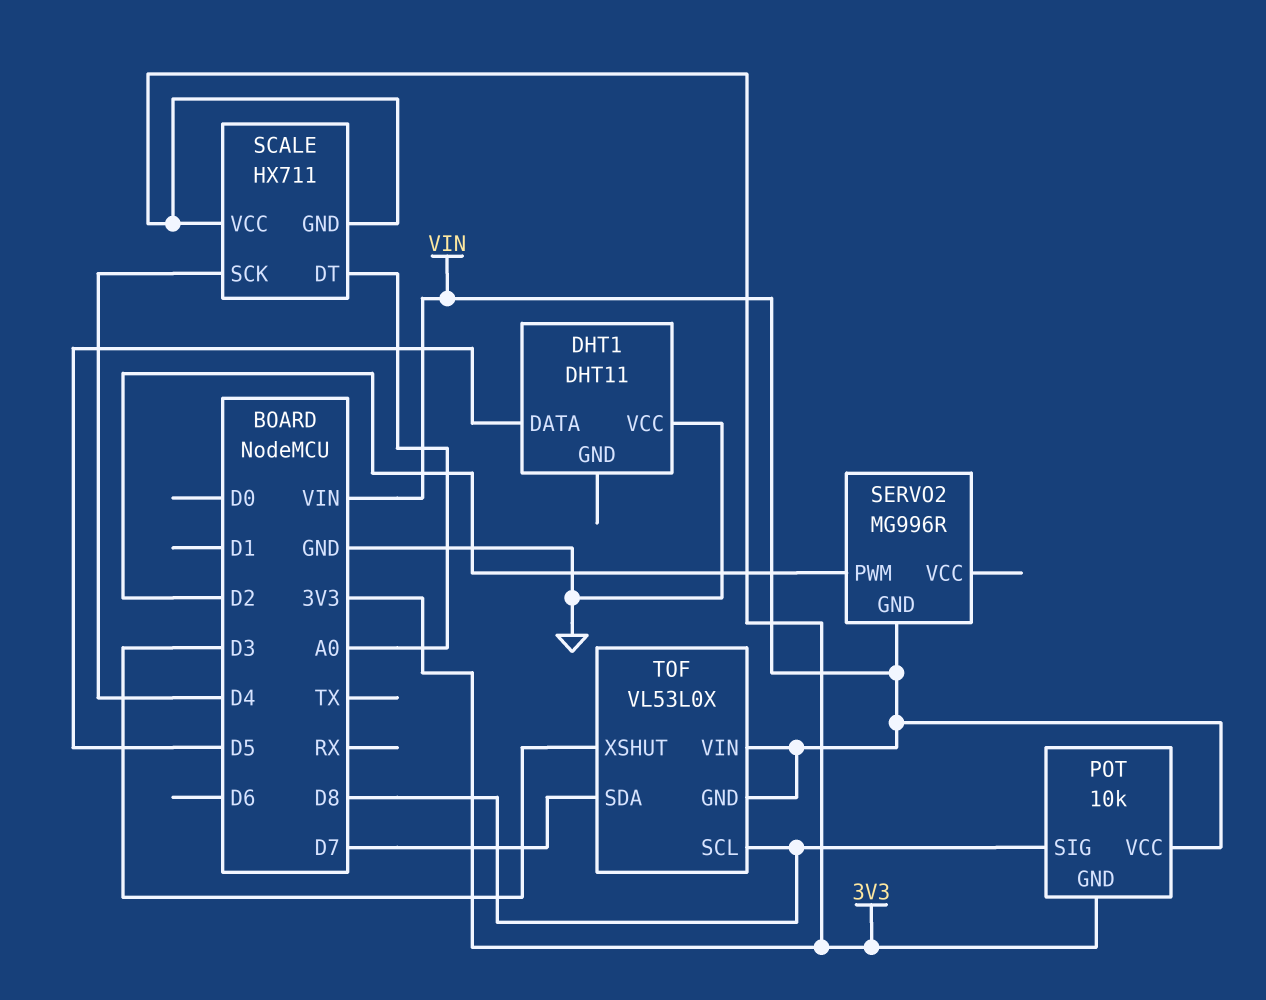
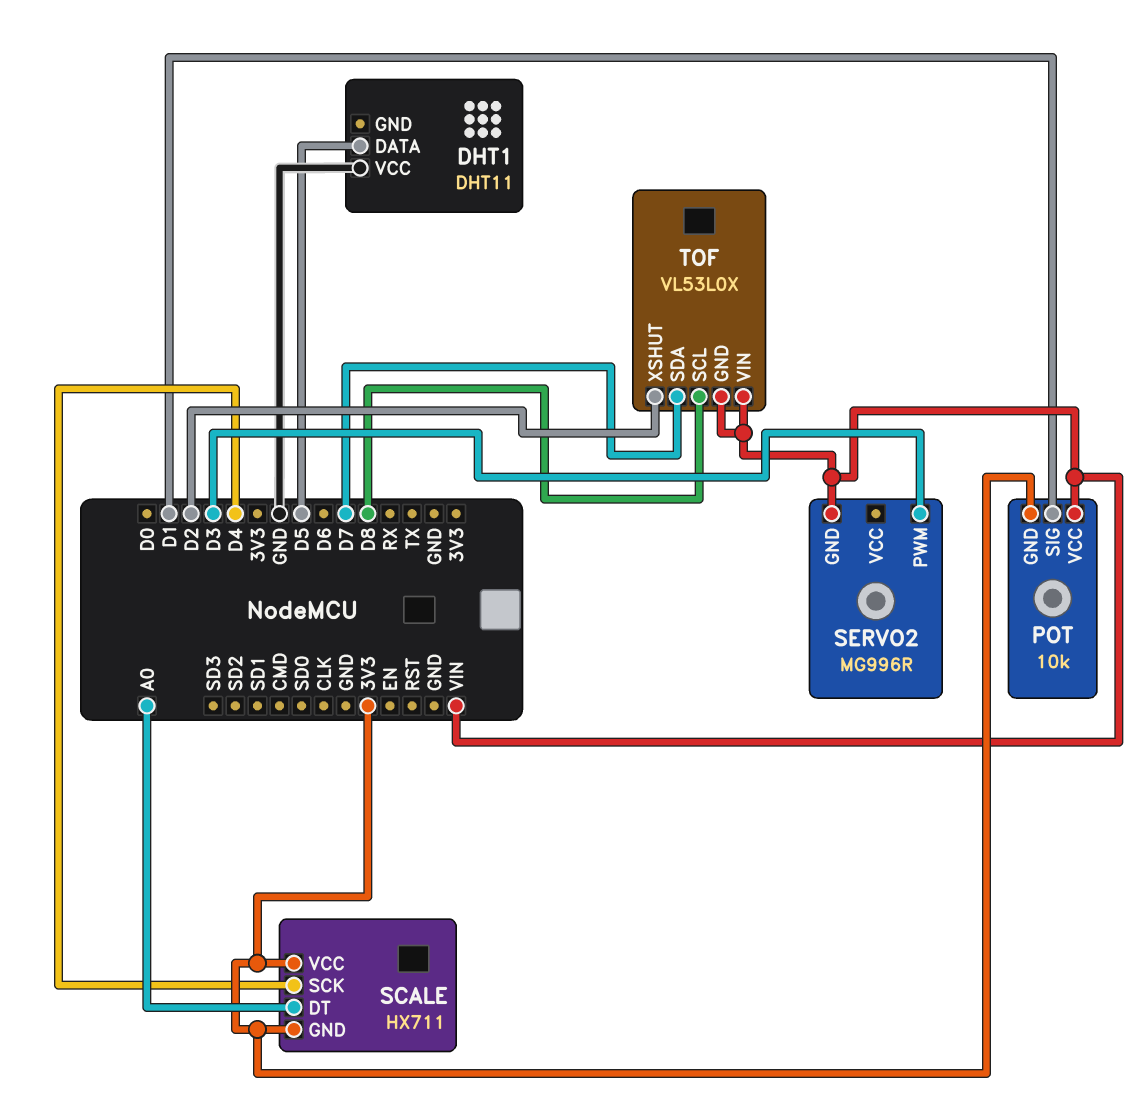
POT pin SIG: D8 -> D1
SERVO2 pin PWM: D2 -> D3
TOF pin XSHUT: D3 -> D2

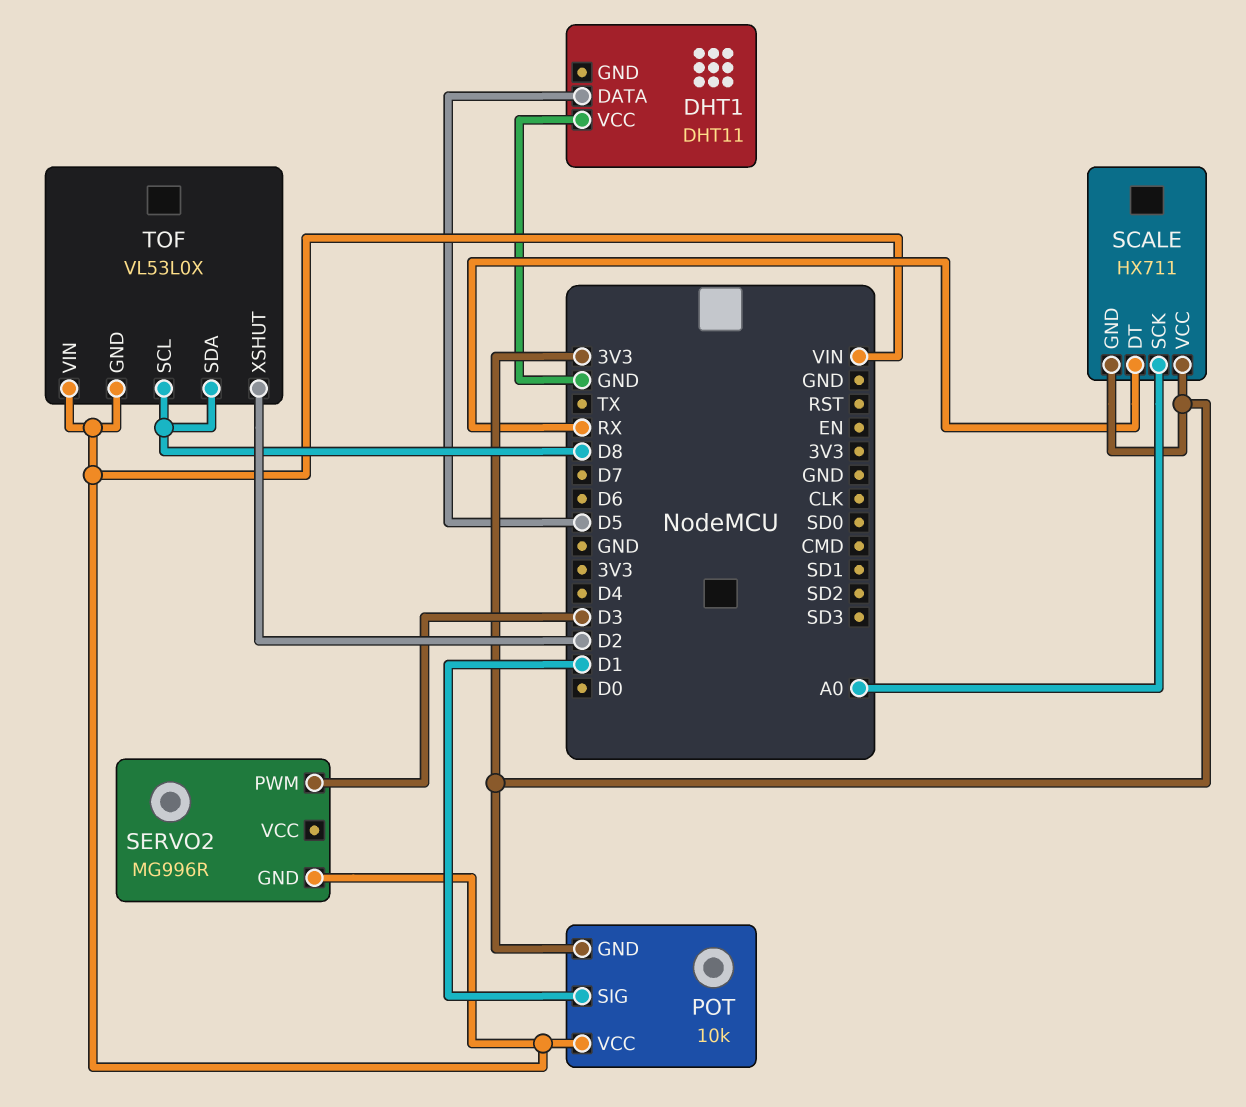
SCALE pin DT: A0 -> RX
SCALE pin SCK: D4 -> A0
TOF pin SDA: D7 -> D8

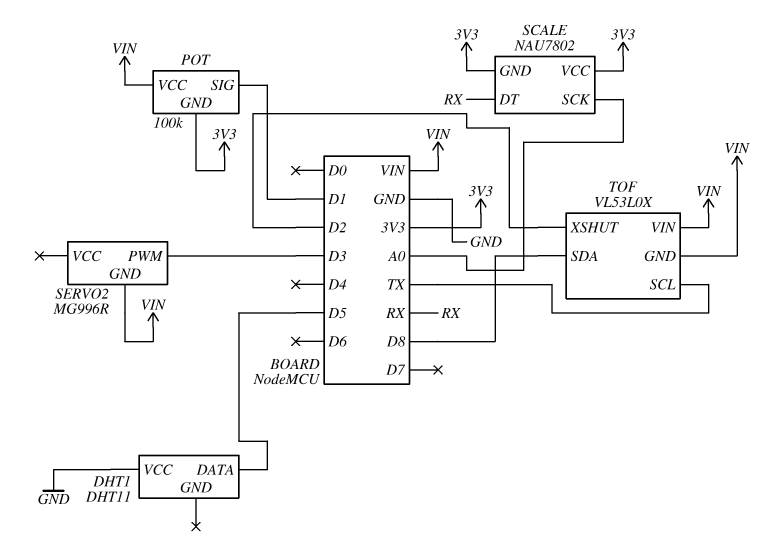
POT: 10k -> 100k
SCALE: HX711 -> NAU7802
TOF pin SCL: D8 -> TX

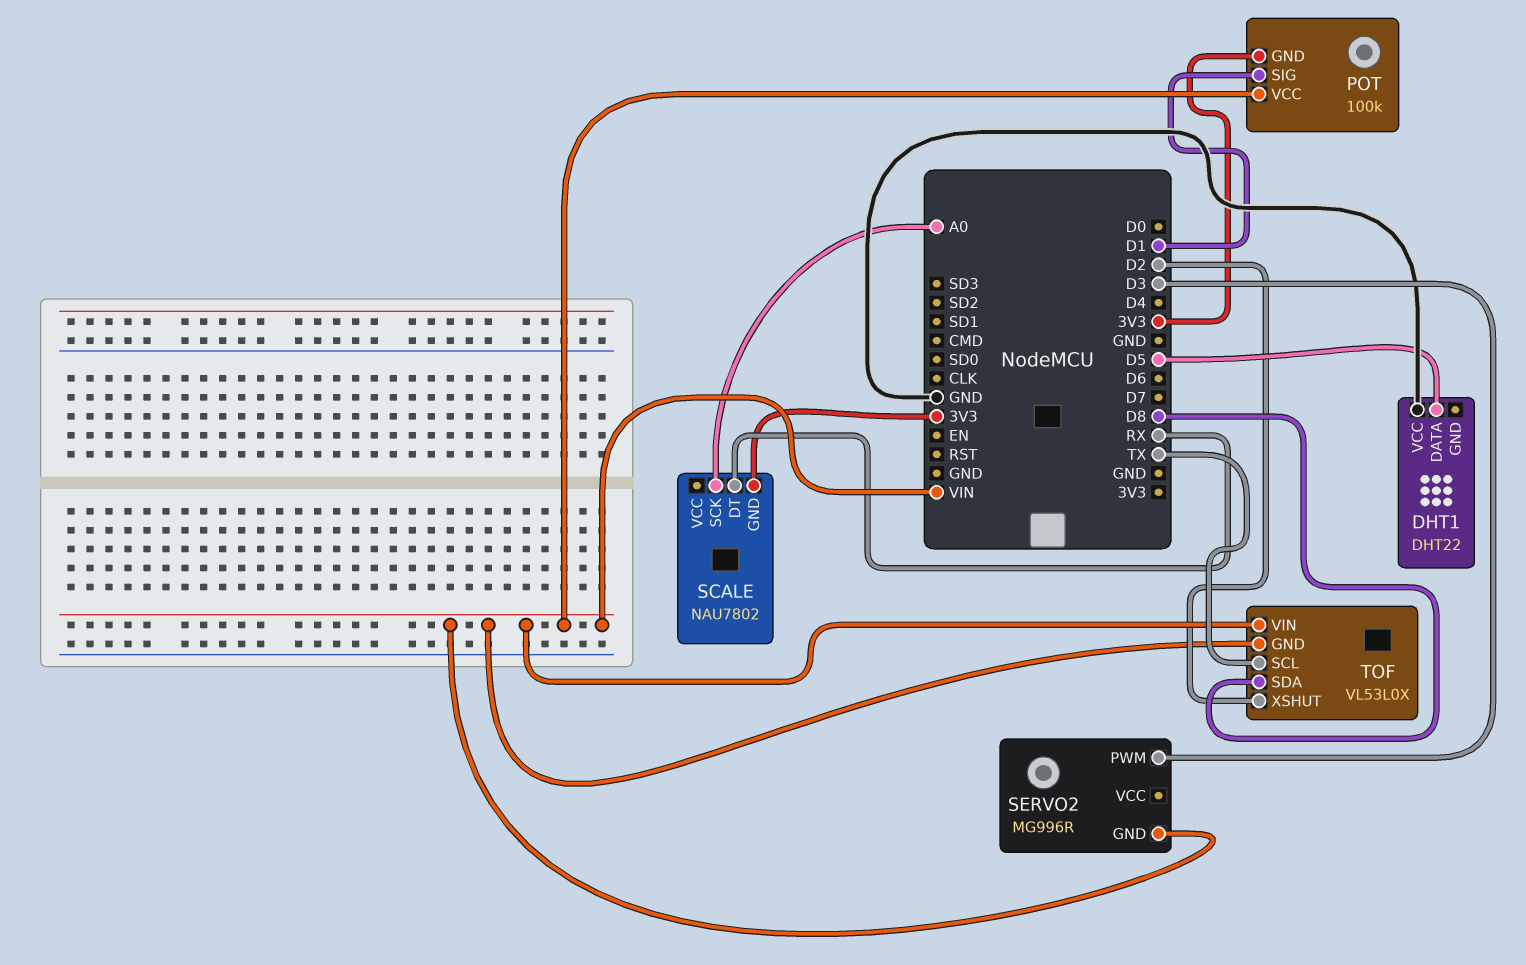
DHT1: DHT11 -> DHT22
SCALE pin VCC: 3V3 -> none

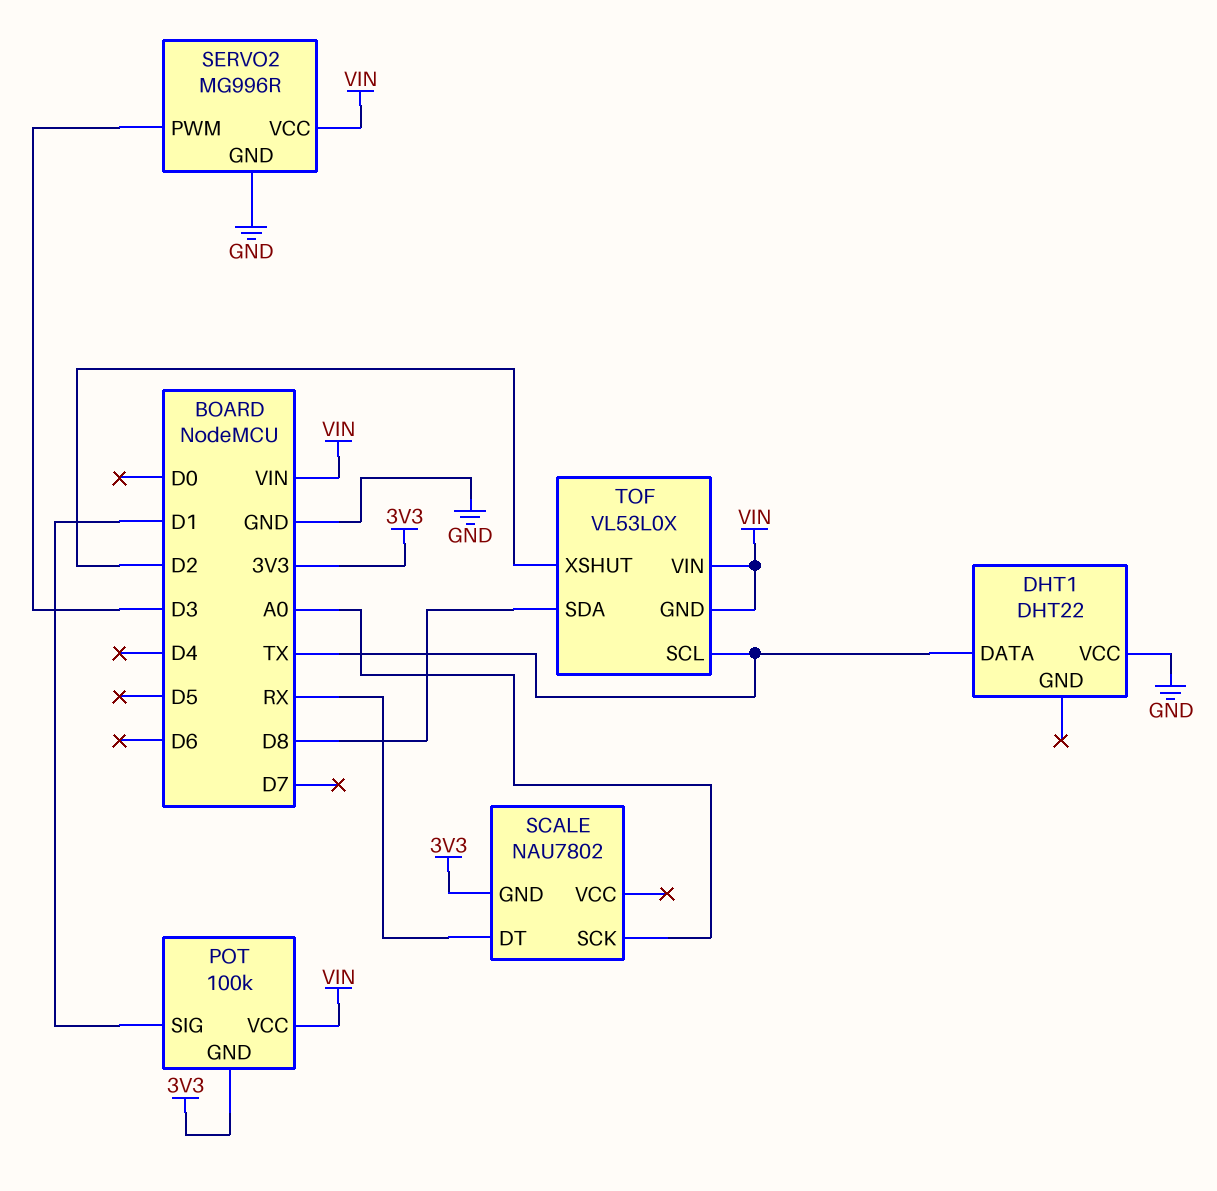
DHT1 pin DATA: D5 -> TX
SERVO2 pin GND: VIN -> GND
SERVO2 pin VCC: none -> VIN

